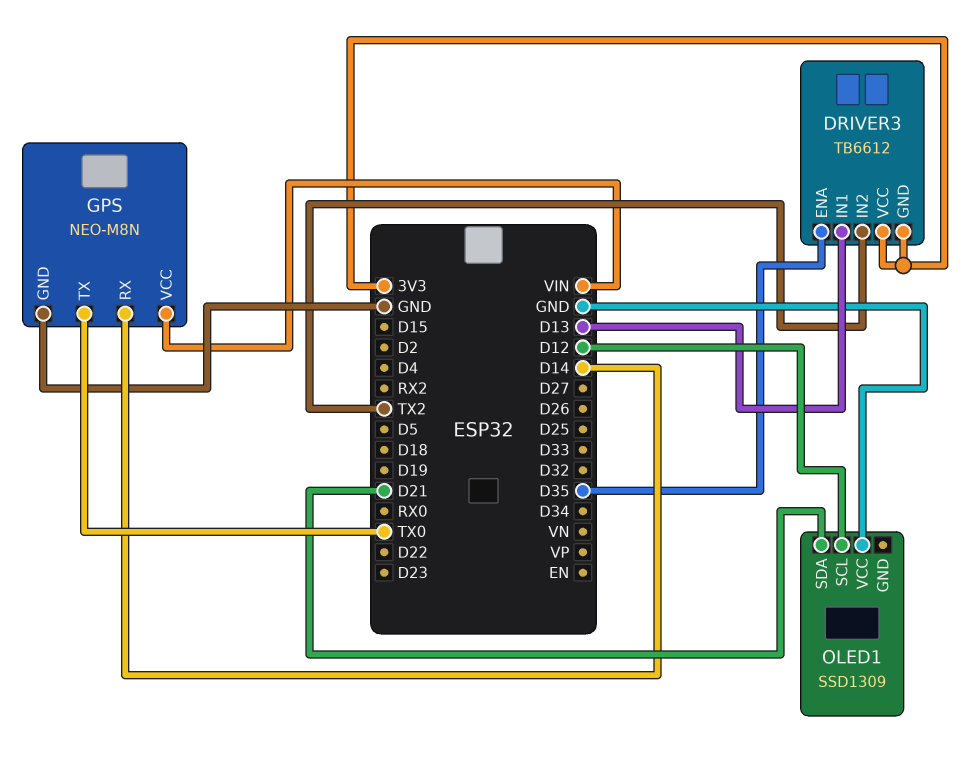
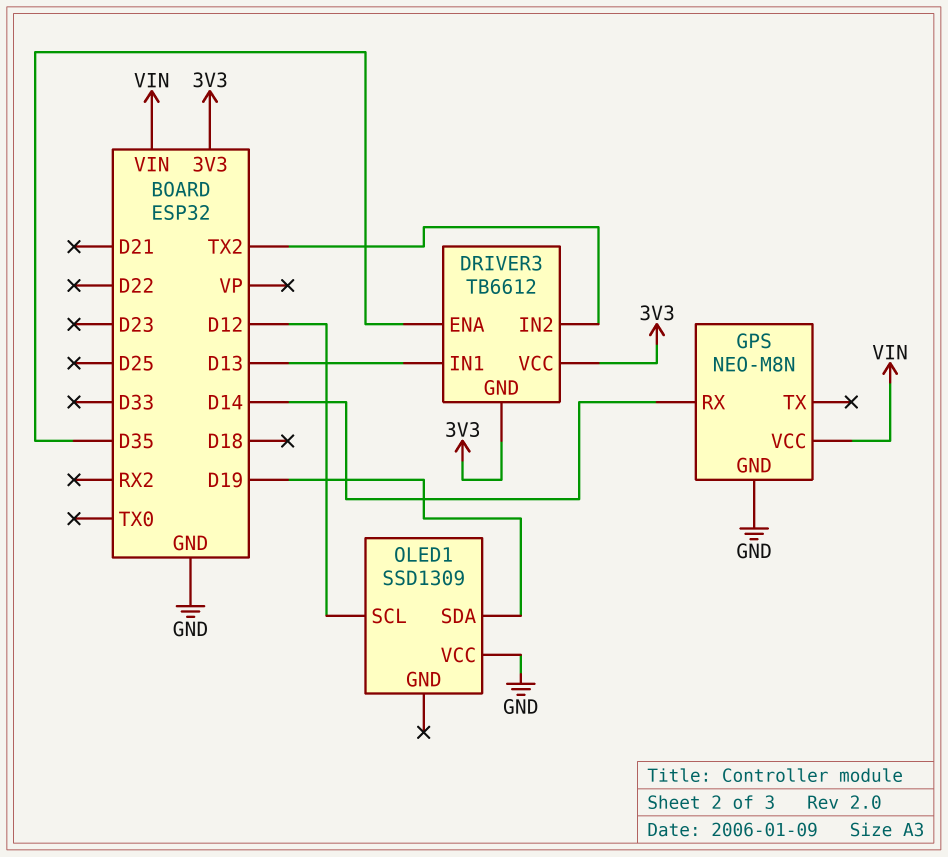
GPS pin TX: TX0 -> none
OLED1 pin SDA: D21 -> D19

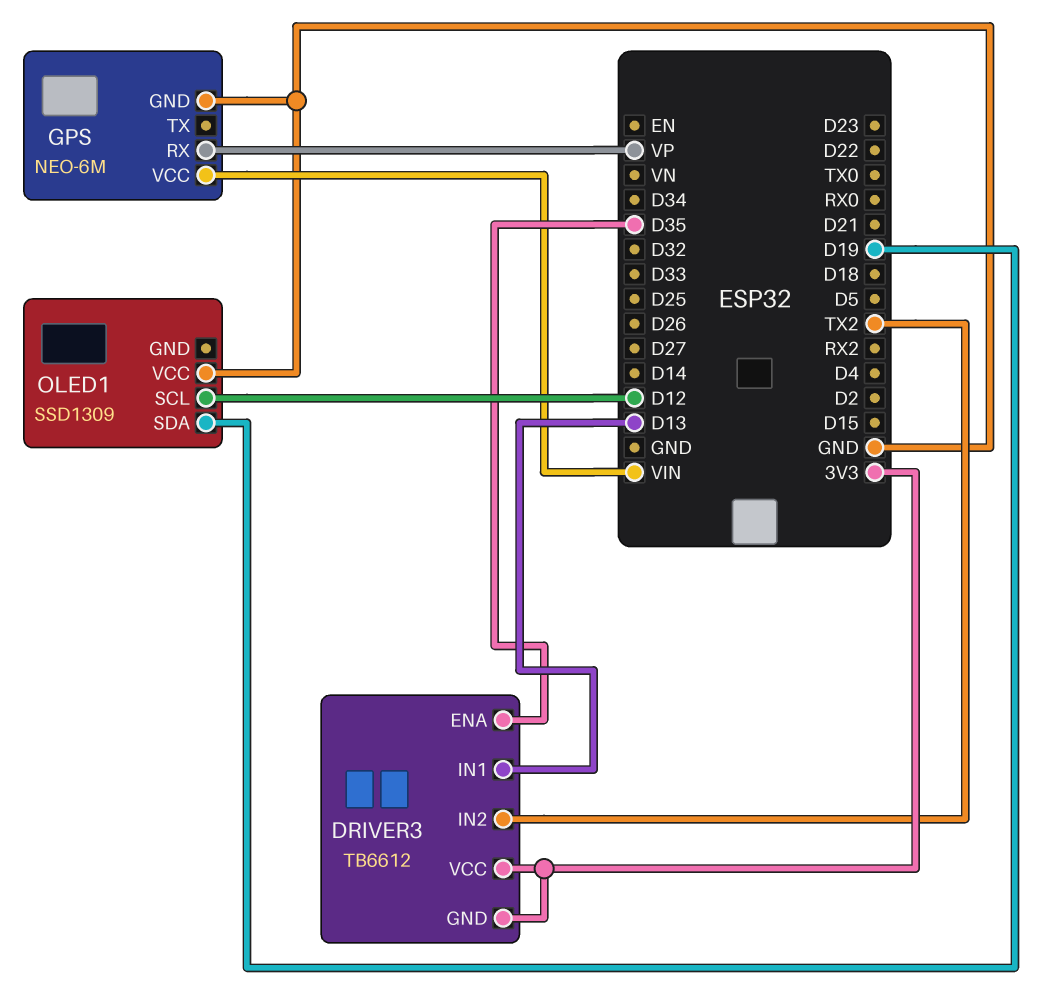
GPS: NEO-M8N -> NEO-6M
GPS pin RX: D14 -> VP

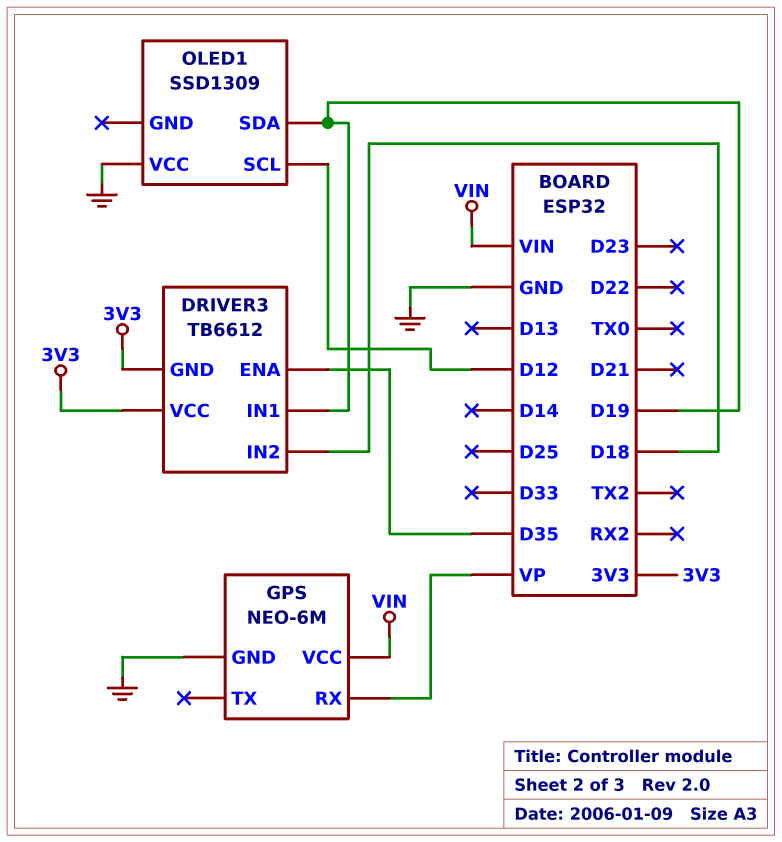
DRIVER3 pin IN1: D13 -> D19
DRIVER3 pin IN2: TX2 -> D18

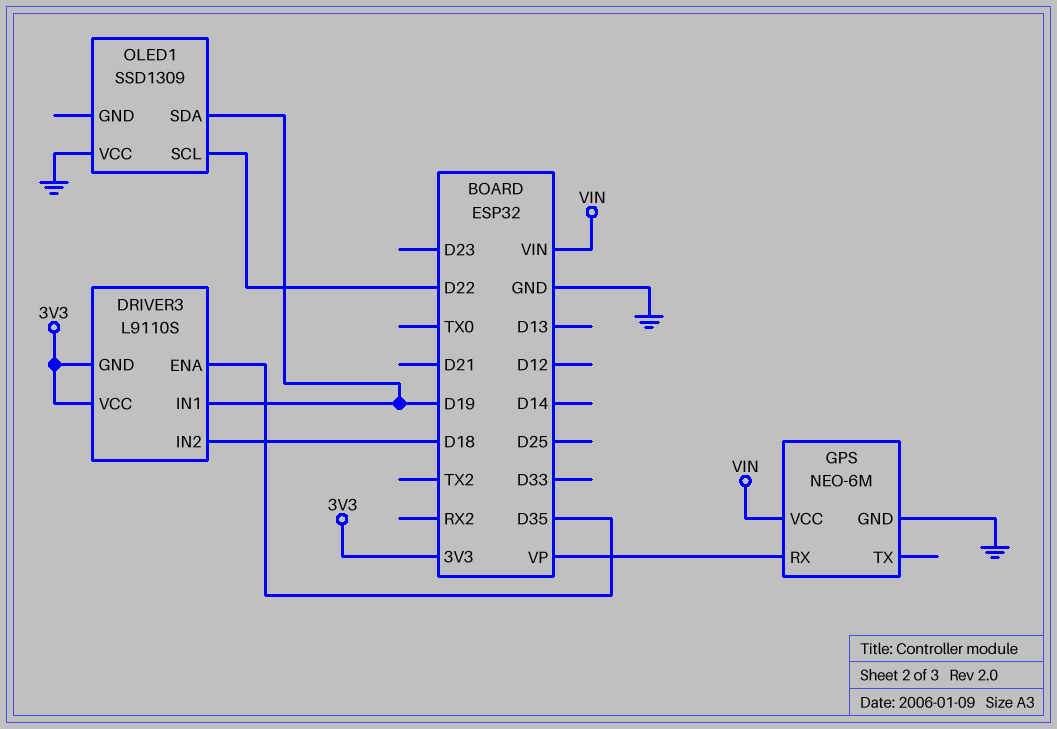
DRIVER3: TB6612 -> L9110S
OLED1 pin SCL: D12 -> D22

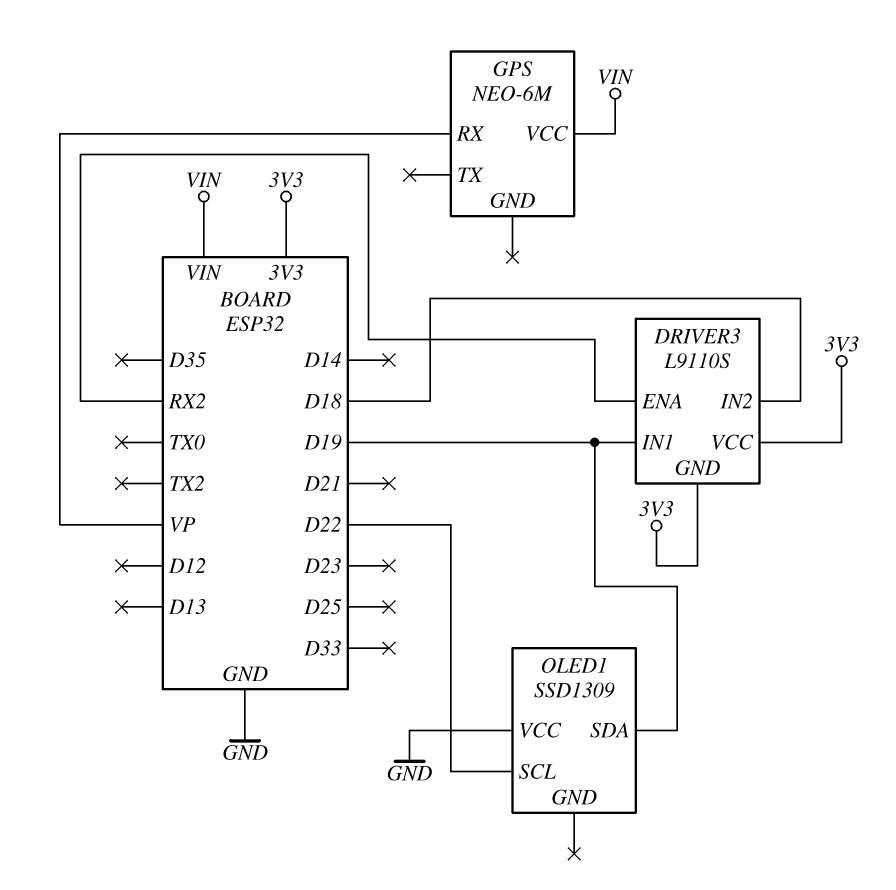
DRIVER3 pin ENA: D35 -> RX2
GPS pin GND: GND -> none

